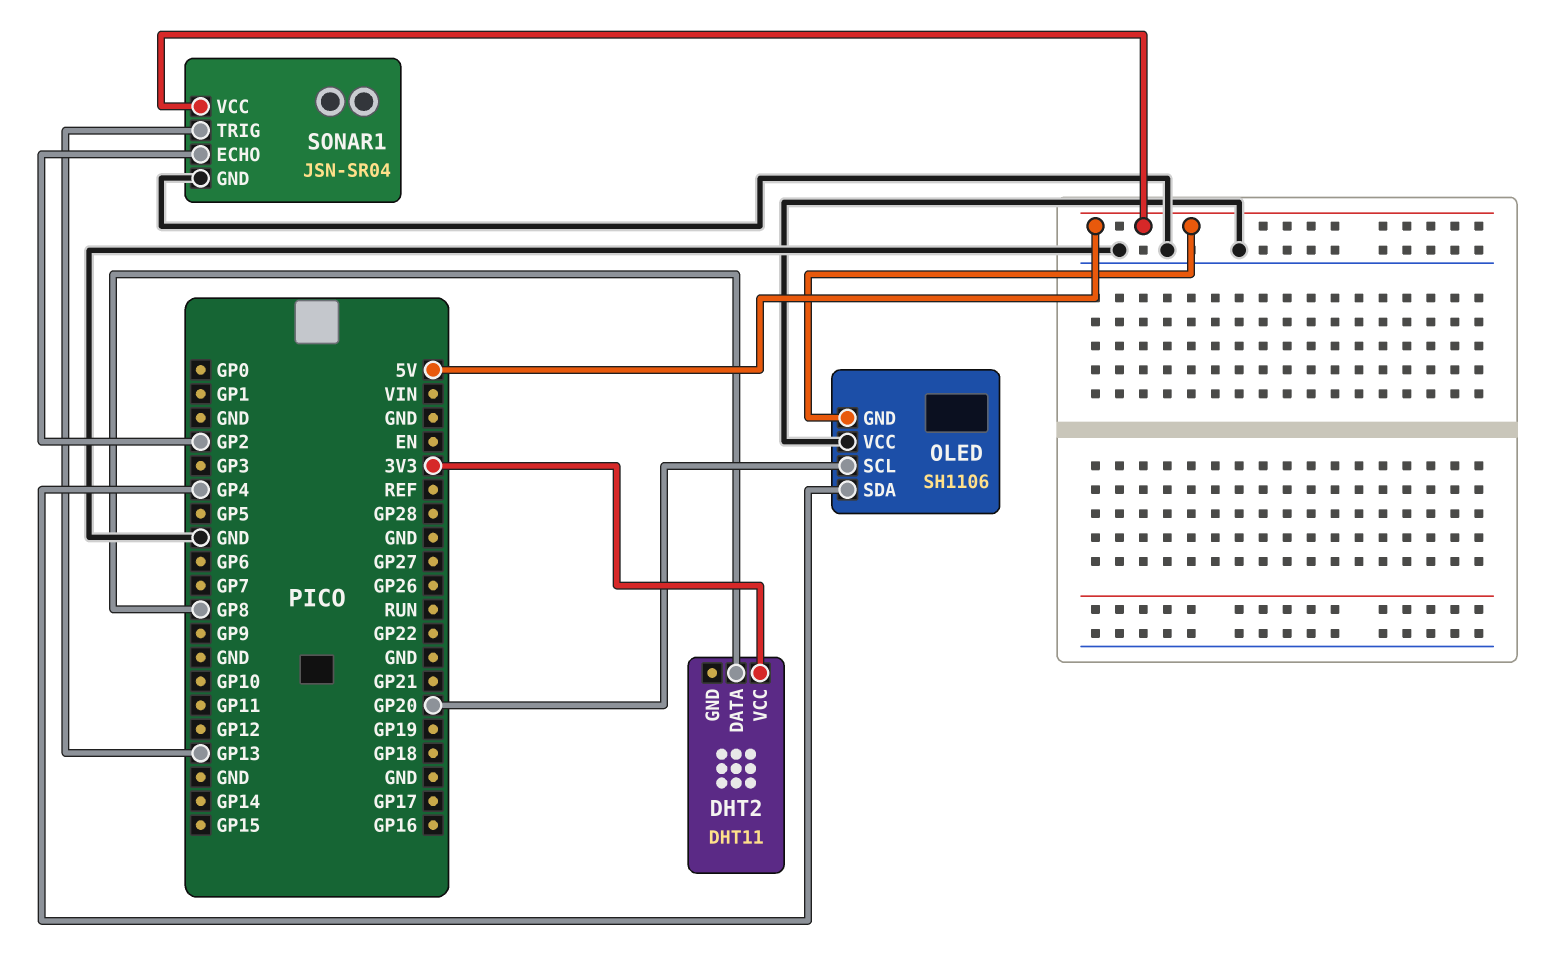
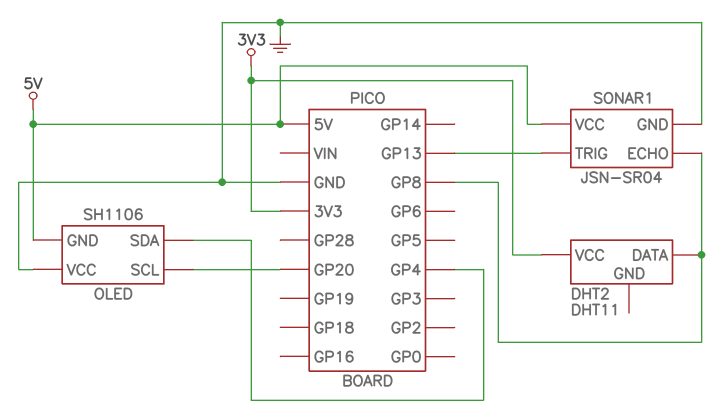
SONAR1 pin ECHO: GP2 -> GP8

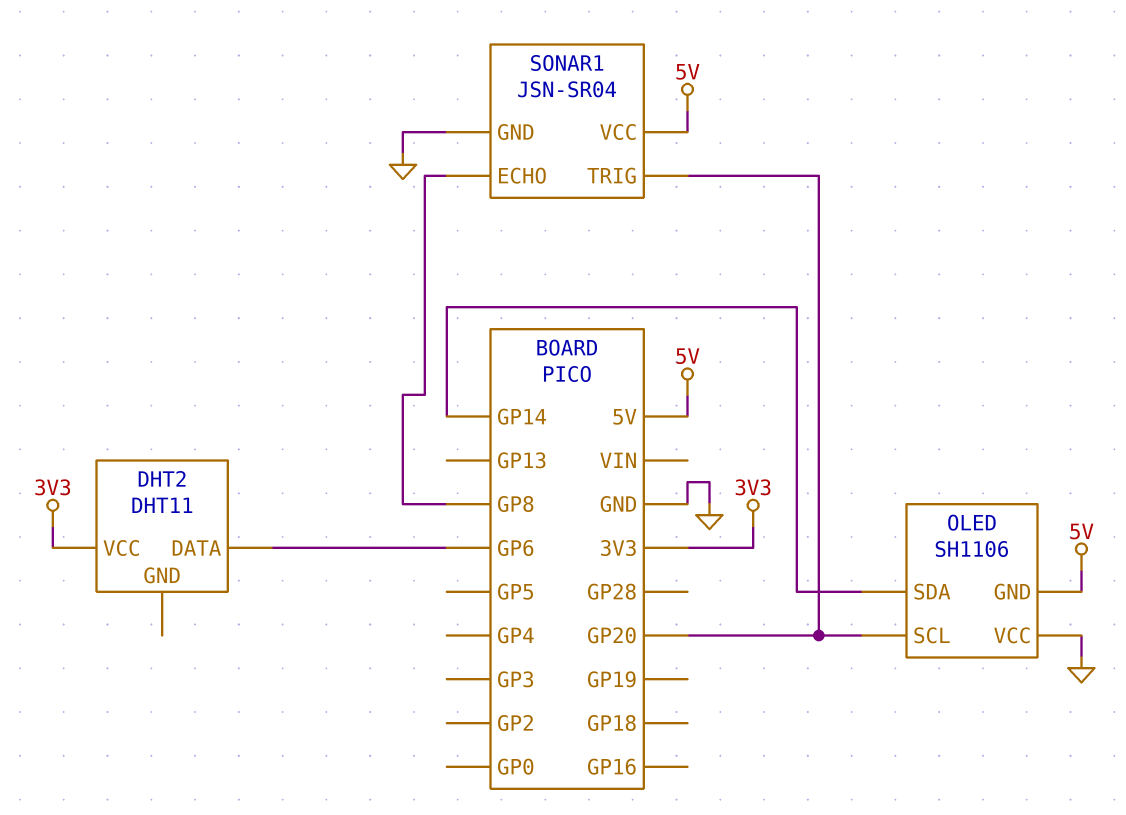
DHT2 pin DATA: GP8 -> GP6
OLED pin SDA: GP4 -> GP14
SONAR1 pin TRIG: GP13 -> GP20

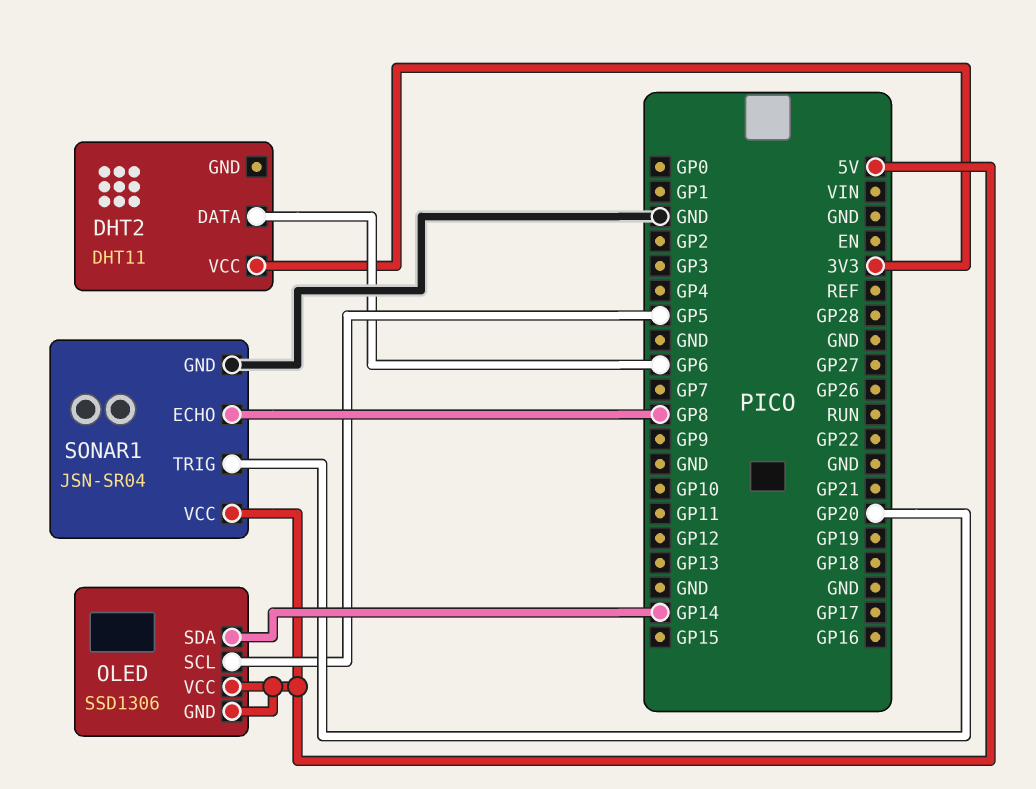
OLED: SH1106 -> SSD1306
OLED pin SCL: GP20 -> GP5
OLED pin VCC: GND -> 5V

